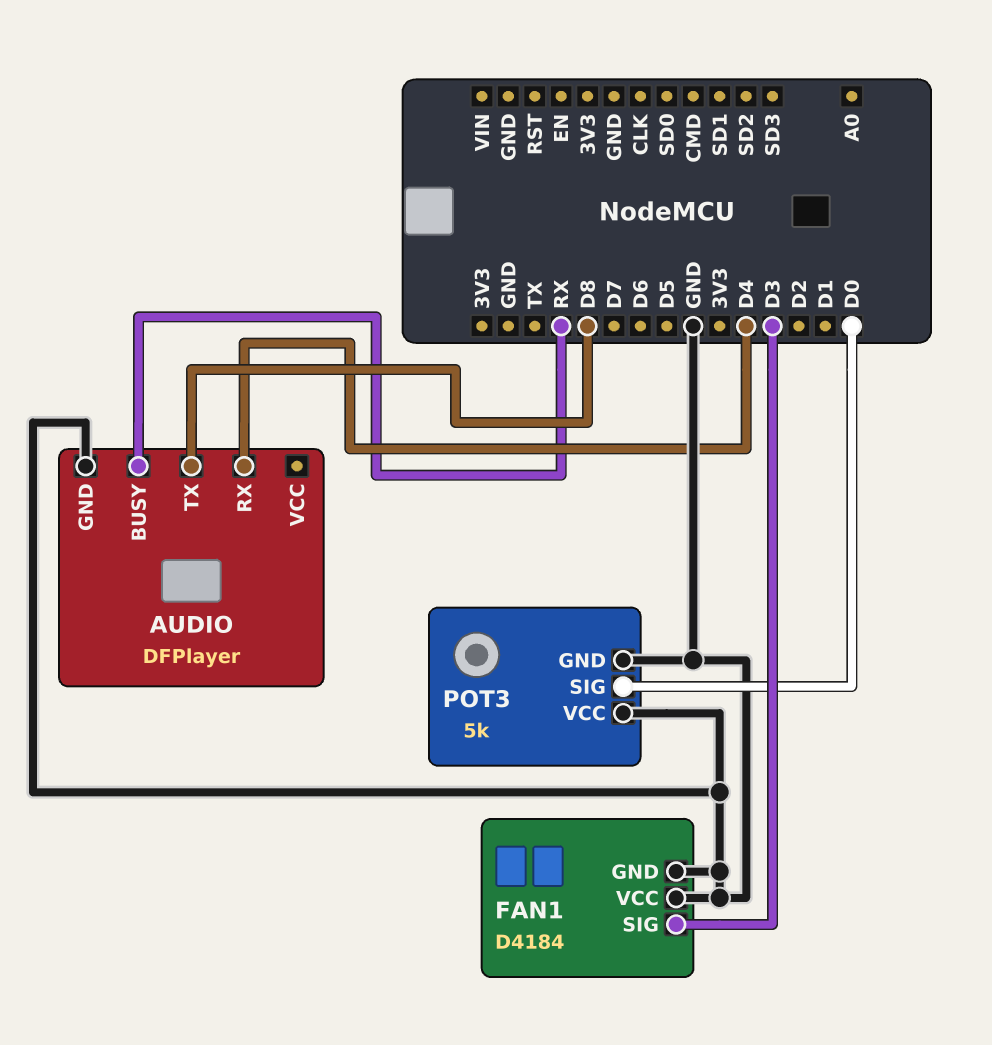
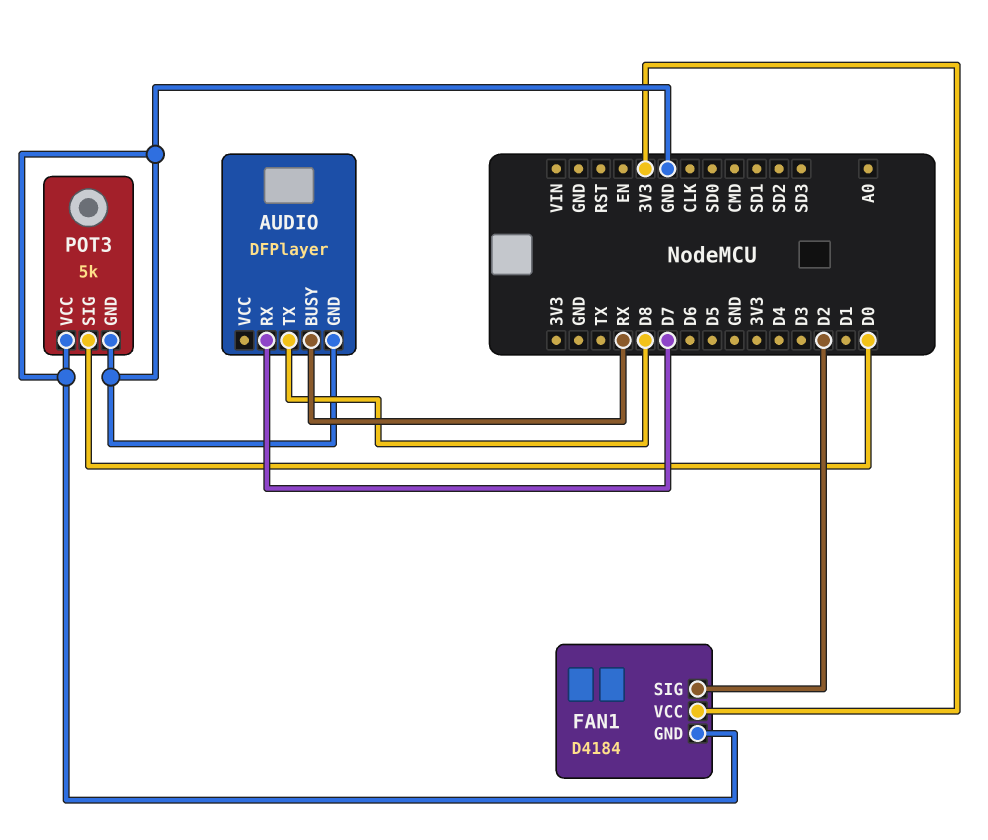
AUDIO pin RX: D4 -> D7
FAN1 pin SIG: D3 -> D2
FAN1 pin VCC: GND -> 3V3

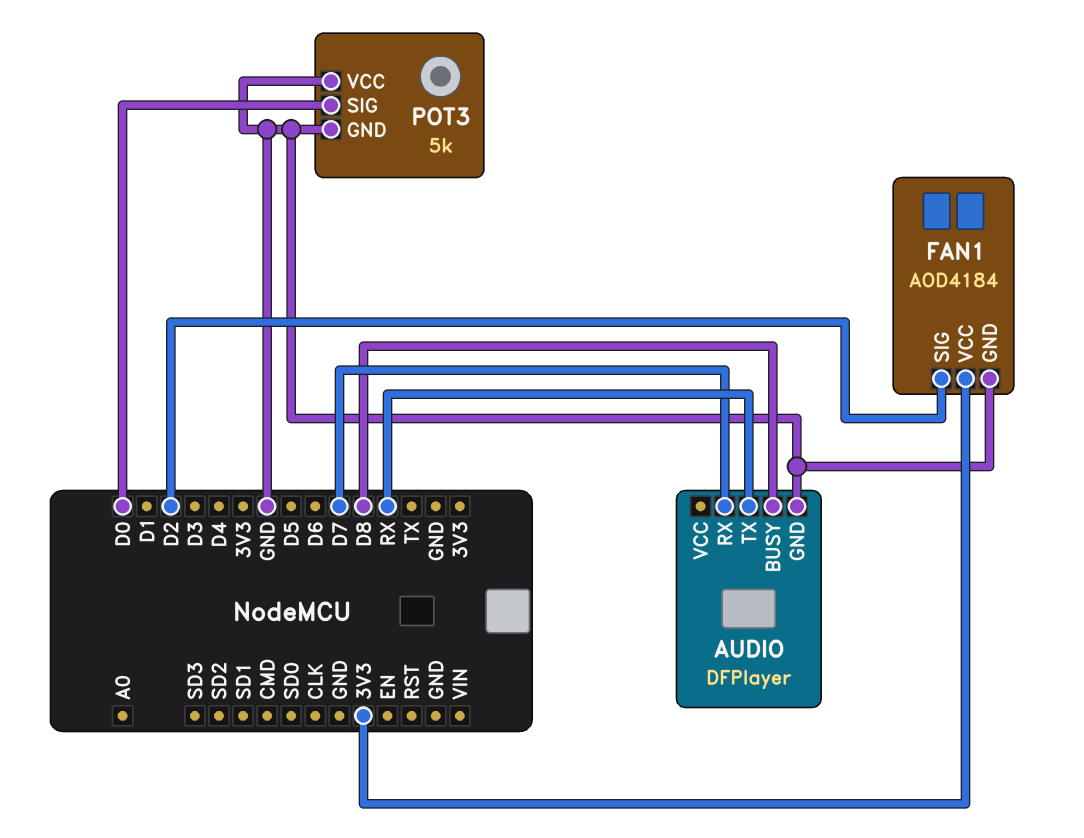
AUDIO pin BUSY: RX -> D8
AUDIO pin TX: D8 -> RX
FAN1: D4184 -> AOD4184

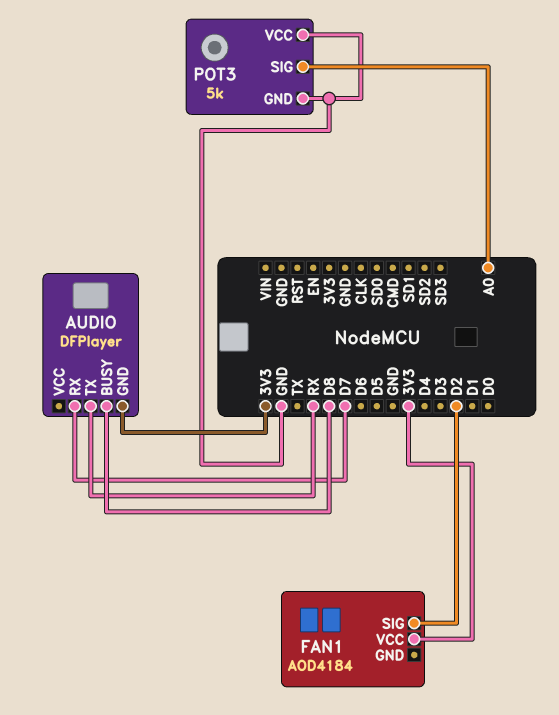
AUDIO pin GND: GND -> 3V3
FAN1 pin GND: GND -> none
POT3 pin SIG: D0 -> A0

